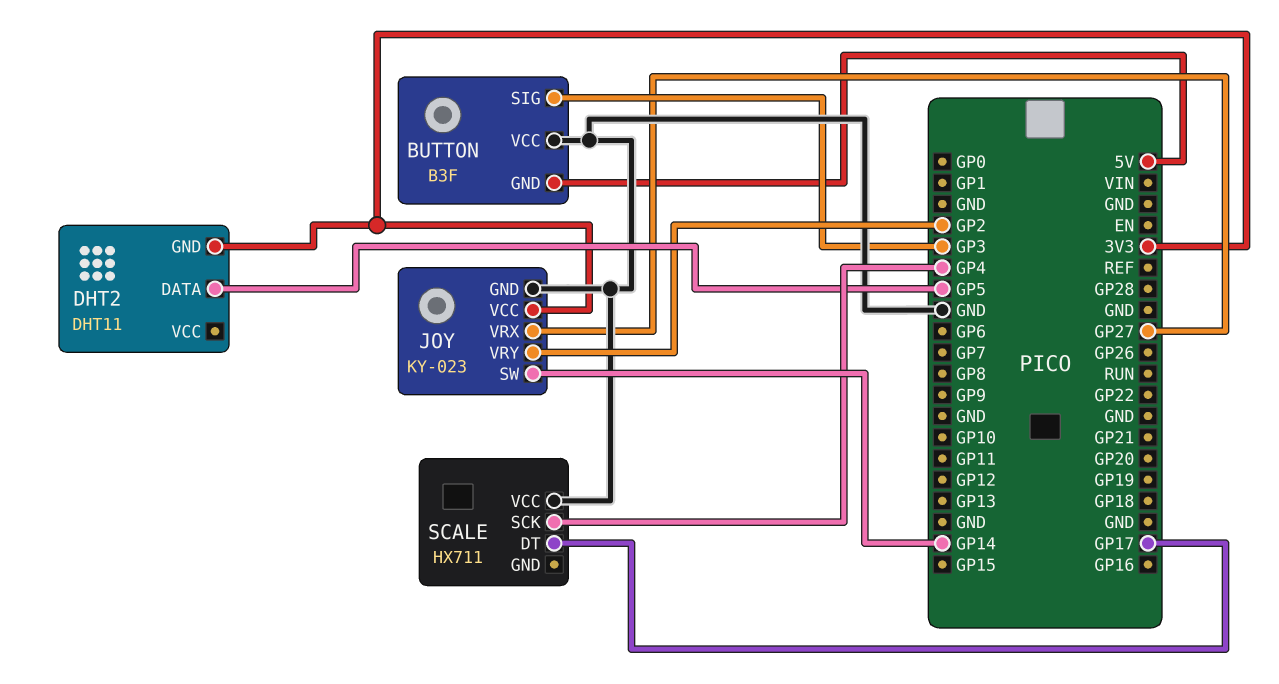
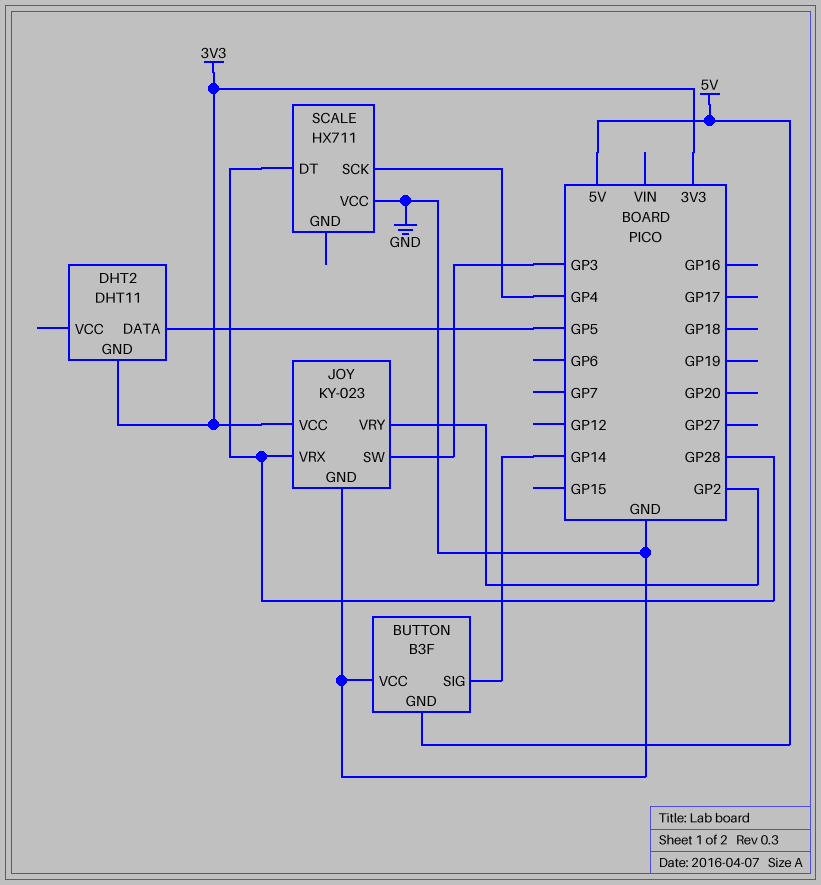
BUTTON pin SIG: GP3 -> GP14
JOY pin SW: GP14 -> GP3
JOY pin VRX: GP27 -> GP28
SCALE pin DT: GP17 -> GP28

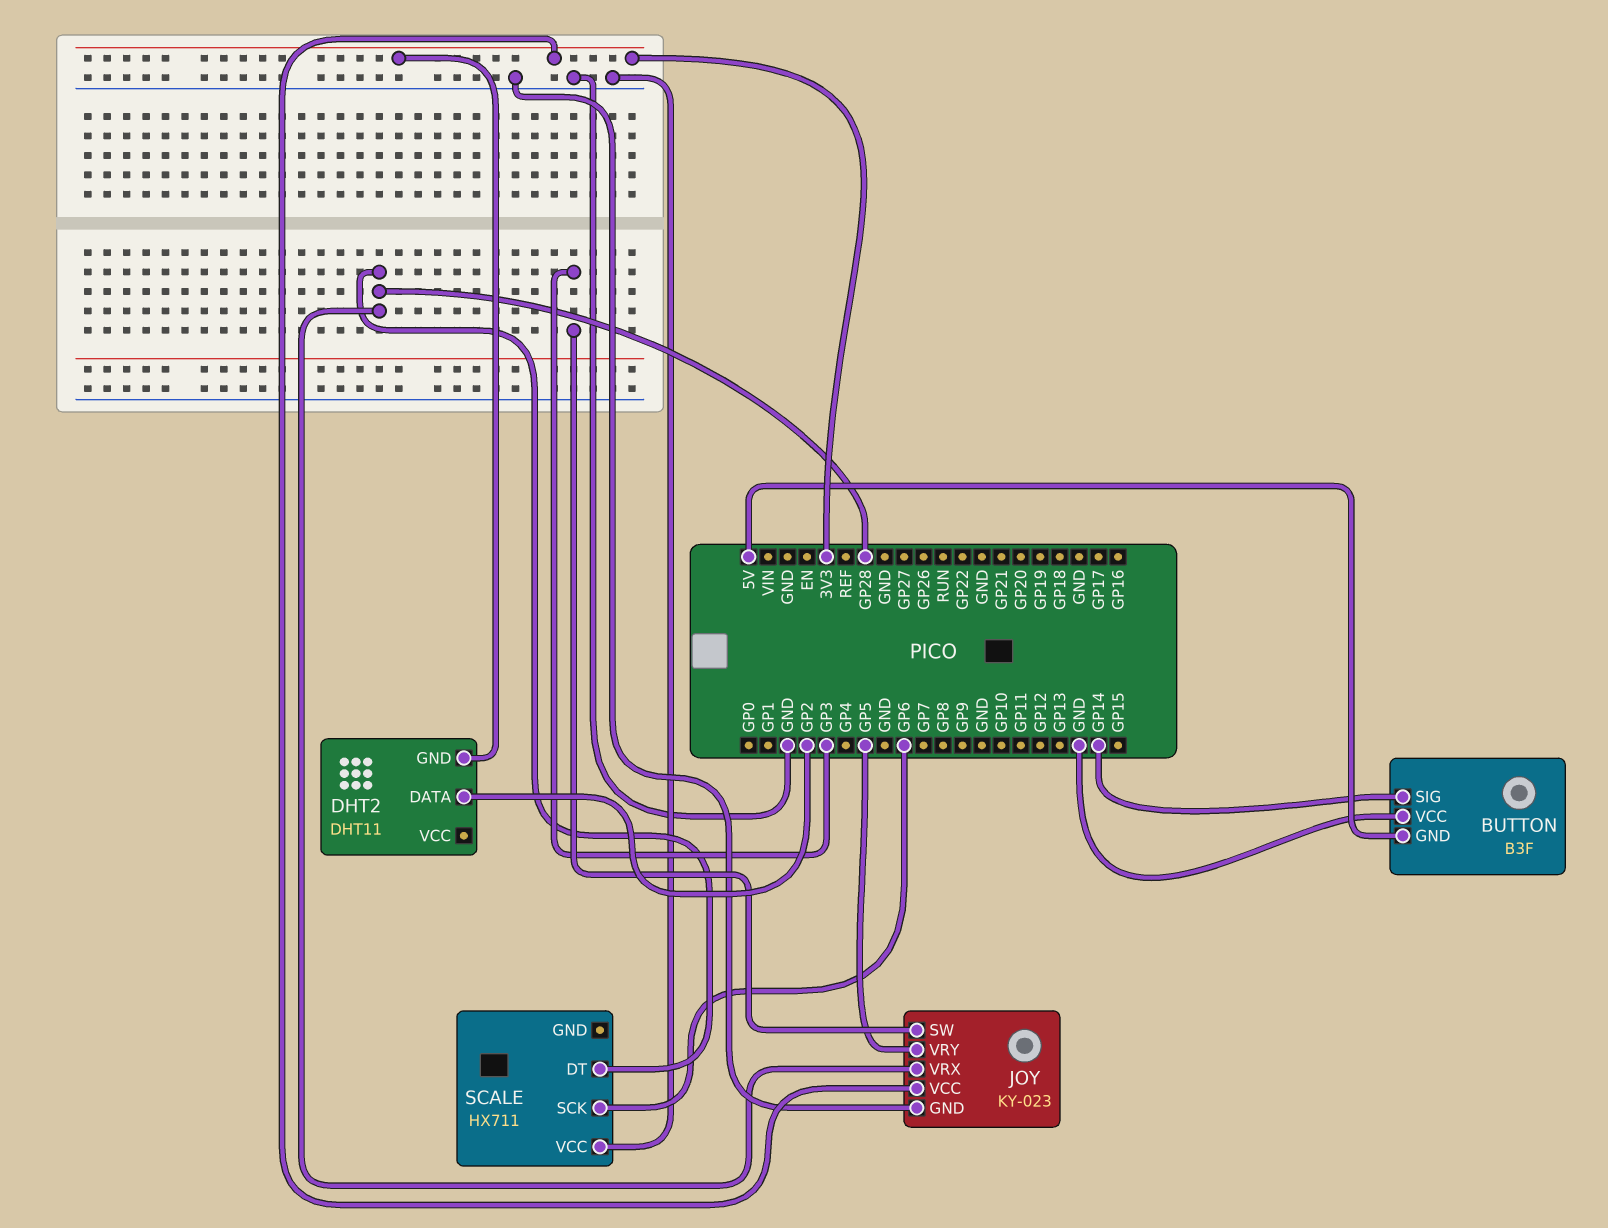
DHT2 pin DATA: GP5 -> GP2
JOY pin VRY: GP2 -> GP5
SCALE pin SCK: GP4 -> GP6

